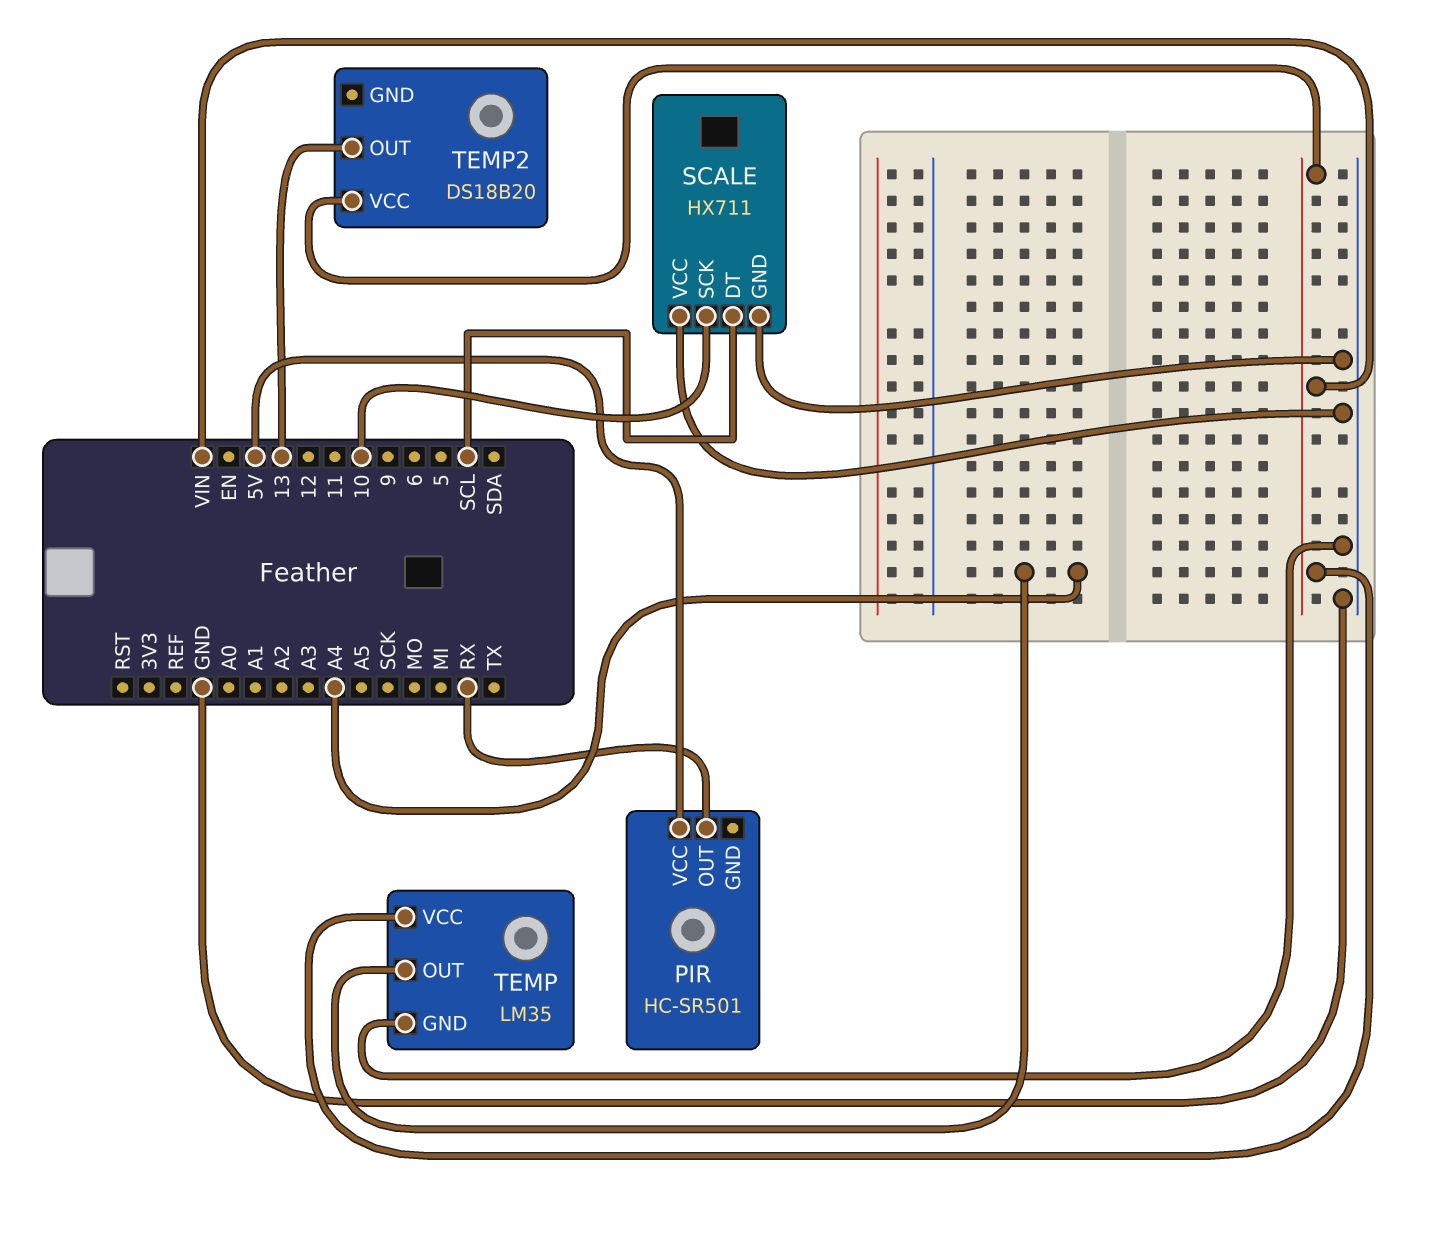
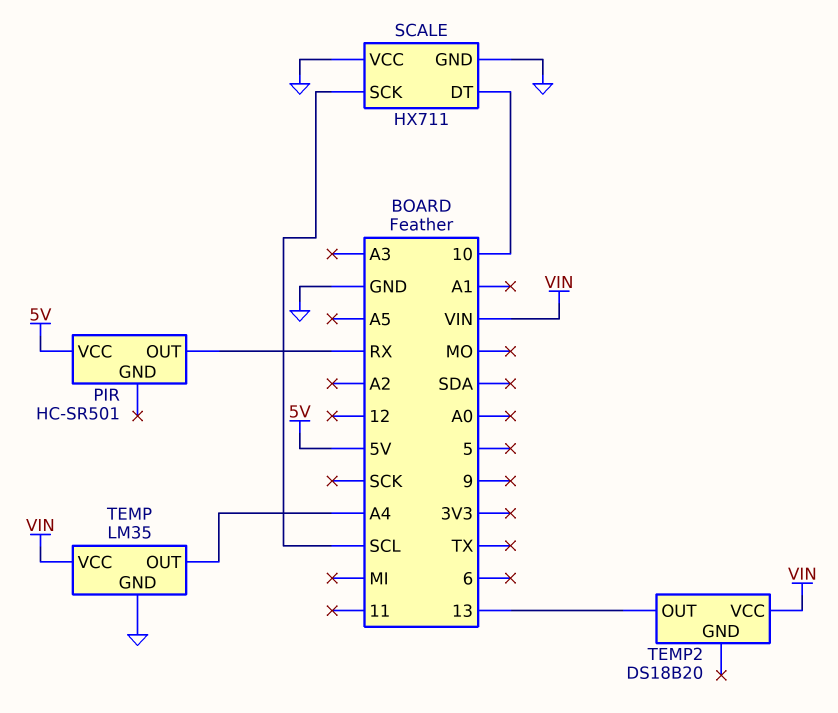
SCALE pin DT: SCL -> 10
SCALE pin SCK: 10 -> SCL

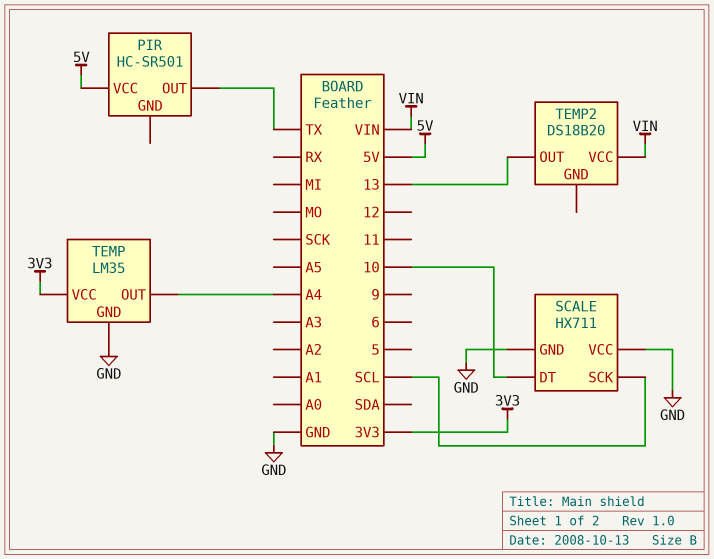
PIR pin OUT: RX -> TX
TEMP pin VCC: VIN -> 3V3

